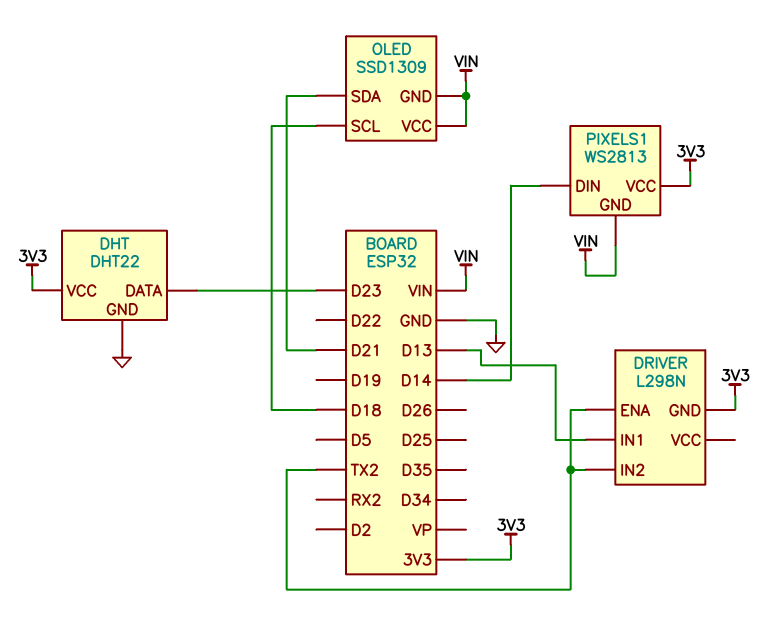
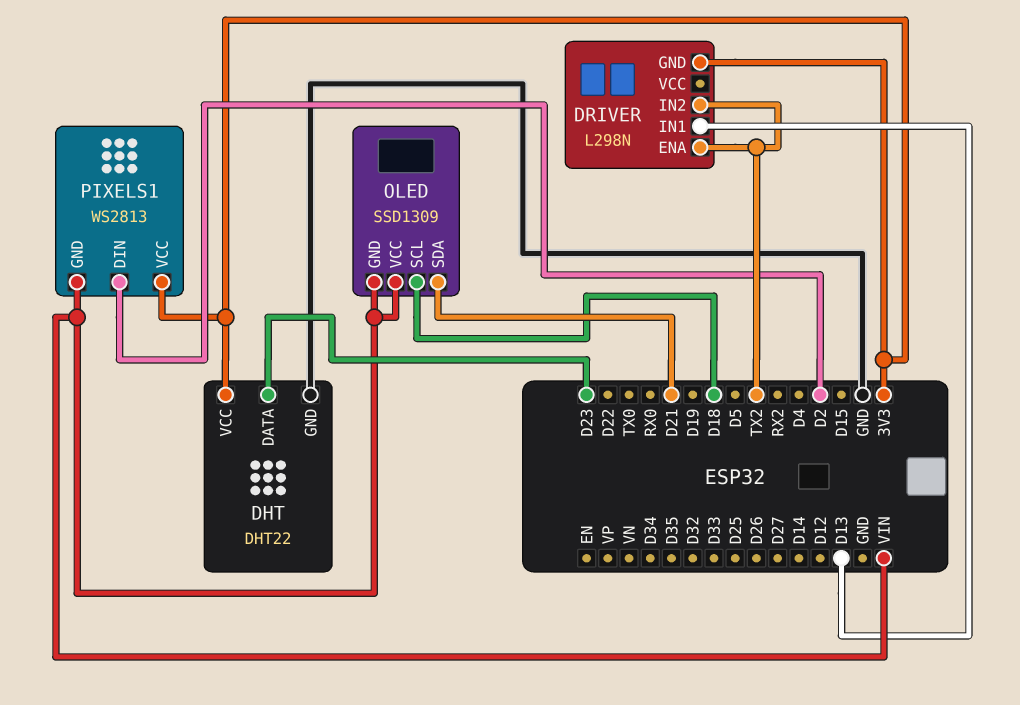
PIXELS1 pin DIN: D14 -> D2

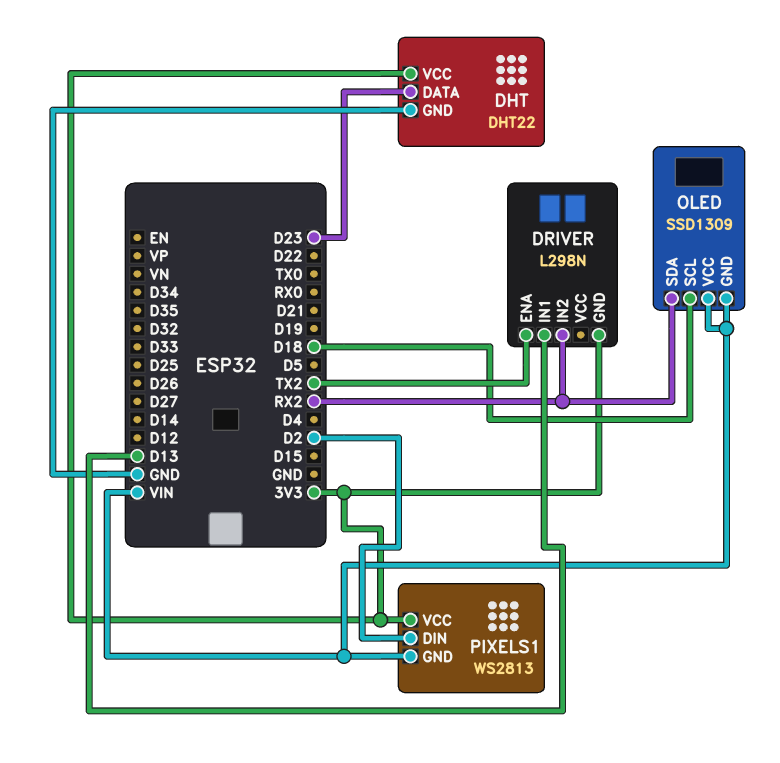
DRIVER pin IN2: TX2 -> RX2
OLED pin SDA: D21 -> RX2

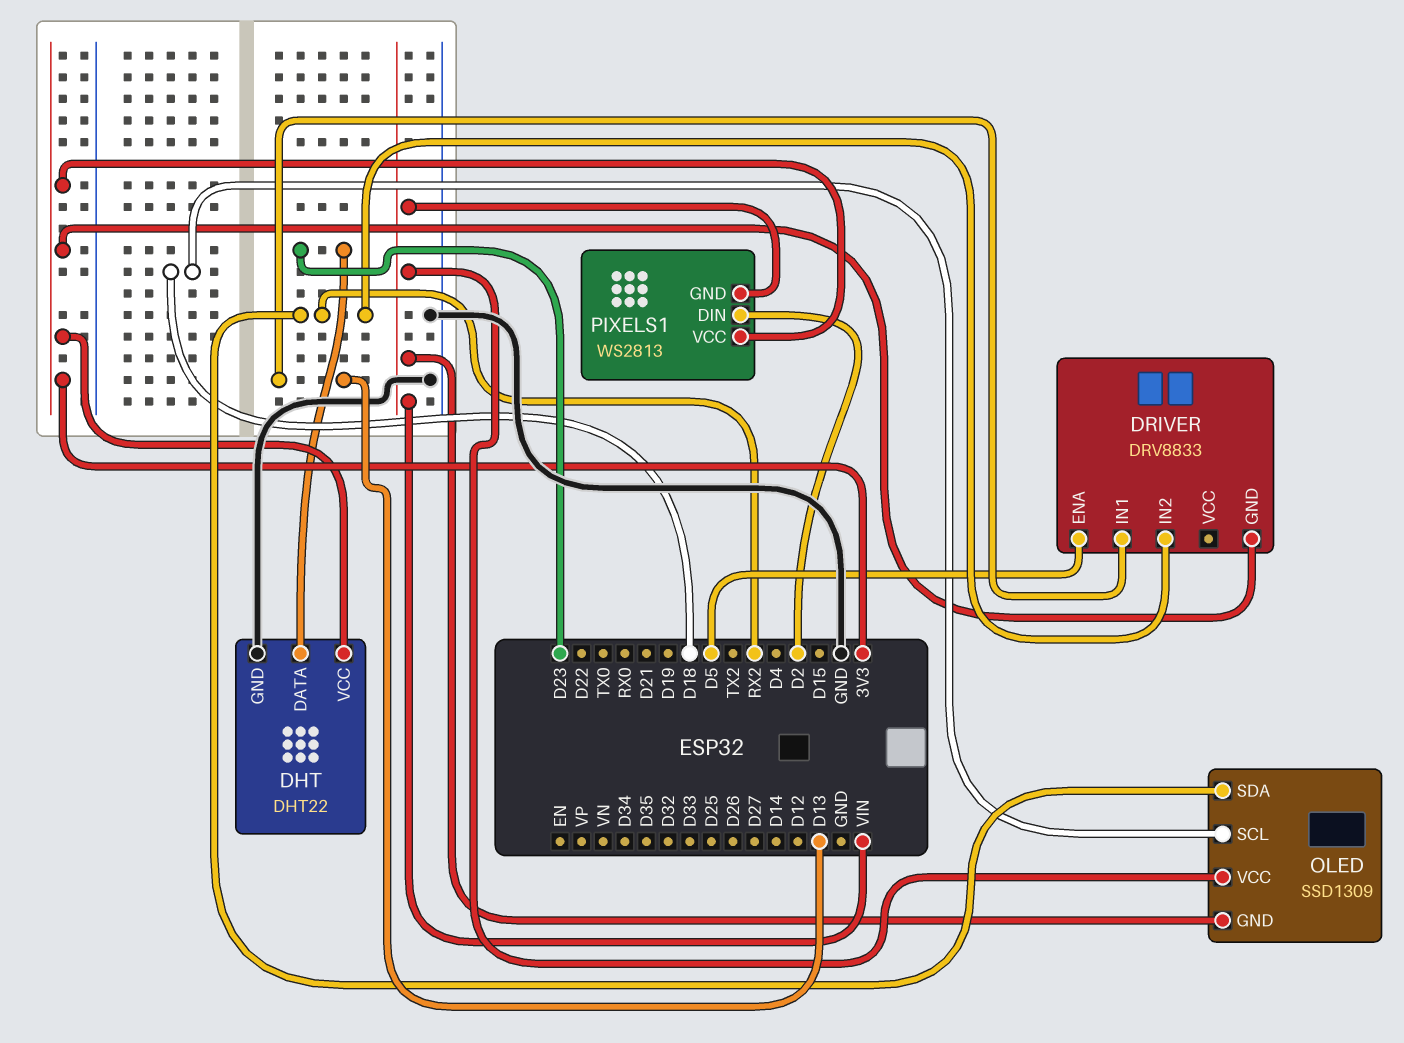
DRIVER: L298N -> DRV8833
DRIVER pin ENA: TX2 -> D5

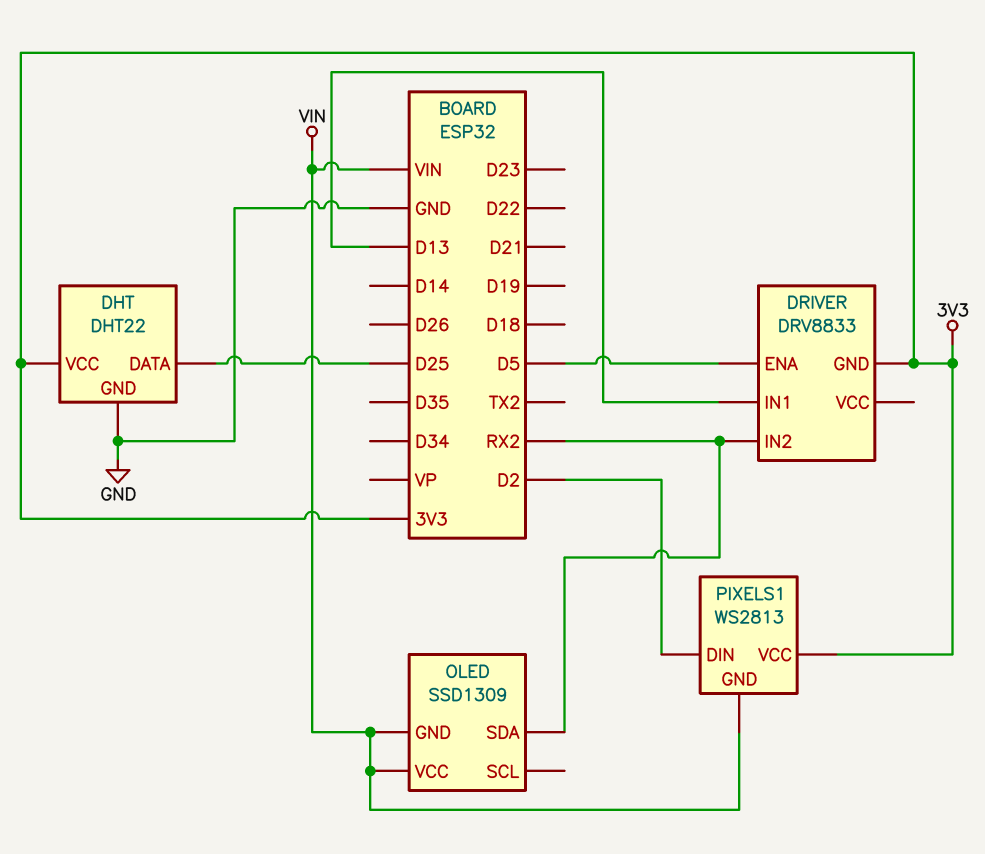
DHT pin DATA: D23 -> D25
OLED pin SCL: D18 -> none

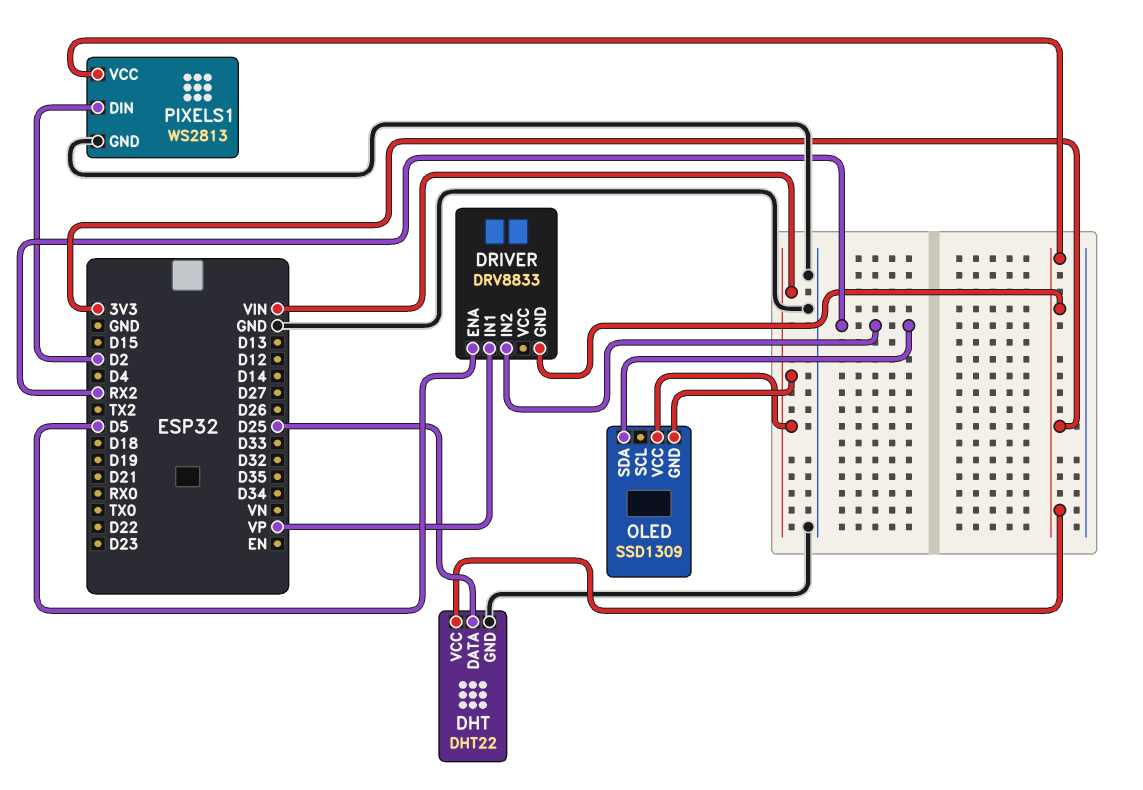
DRIVER pin IN1: D13 -> VP
PIXELS1 pin GND: VIN -> GND

